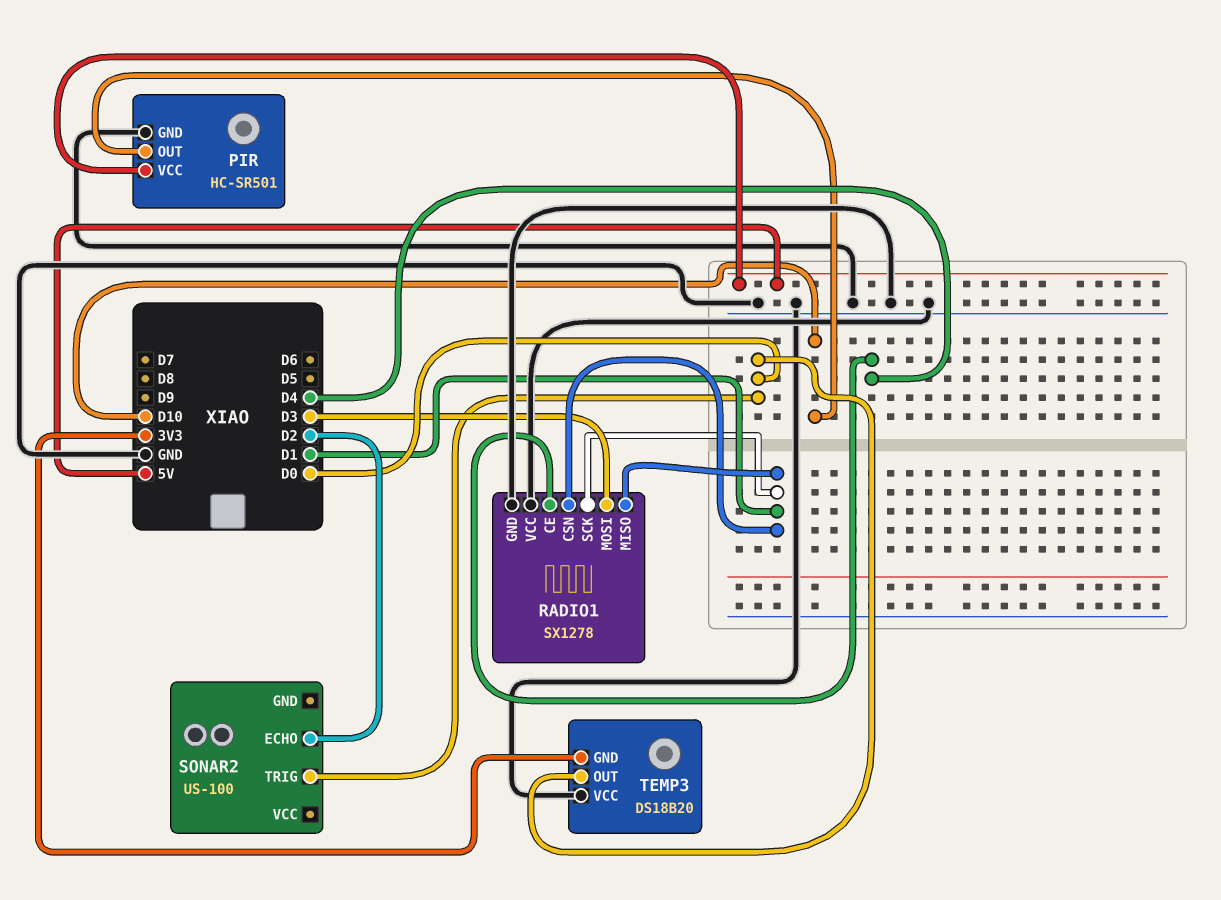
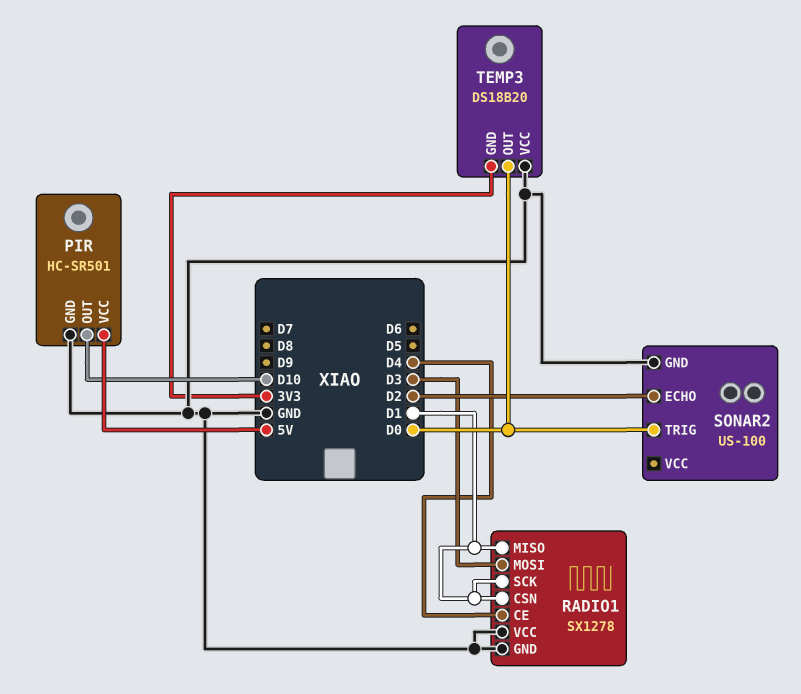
SONAR2 pin GND: none -> GND

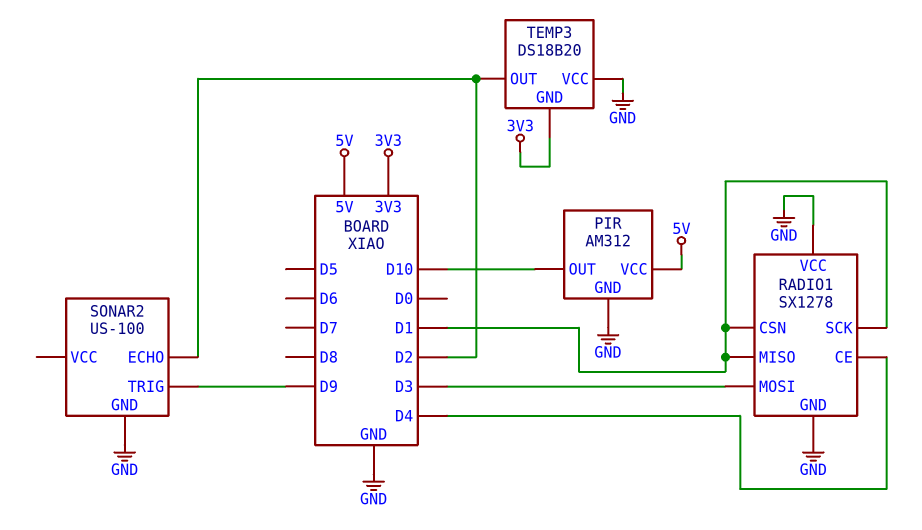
PIR: HC-SR501 -> AM312
SONAR2 pin TRIG: D0 -> D9
TEMP3 pin OUT: D0 -> D2

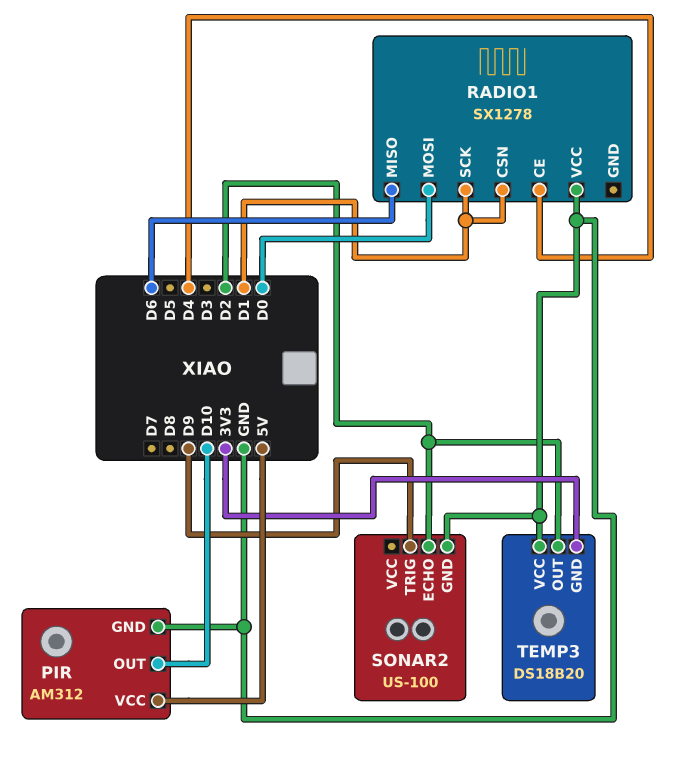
RADIO1 pin GND: GND -> none
RADIO1 pin MISO: D1 -> D6
RADIO1 pin MOSI: D3 -> D0

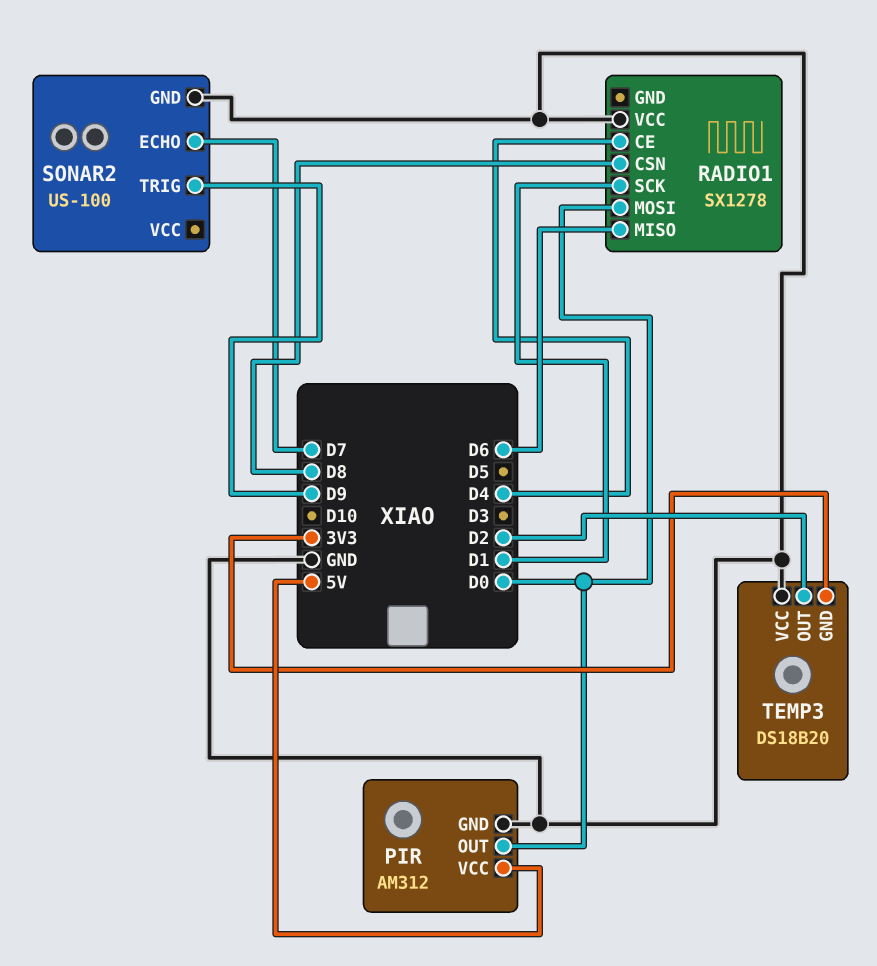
PIR pin OUT: D10 -> D0
RADIO1 pin CSN: D1 -> D8
SONAR2 pin ECHO: D2 -> D7

